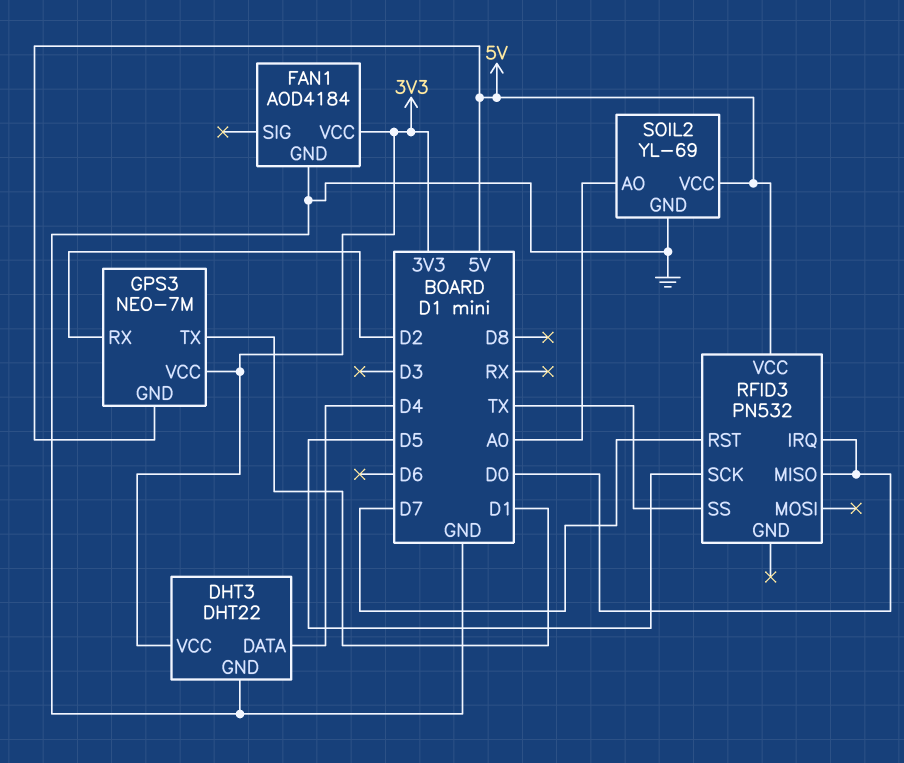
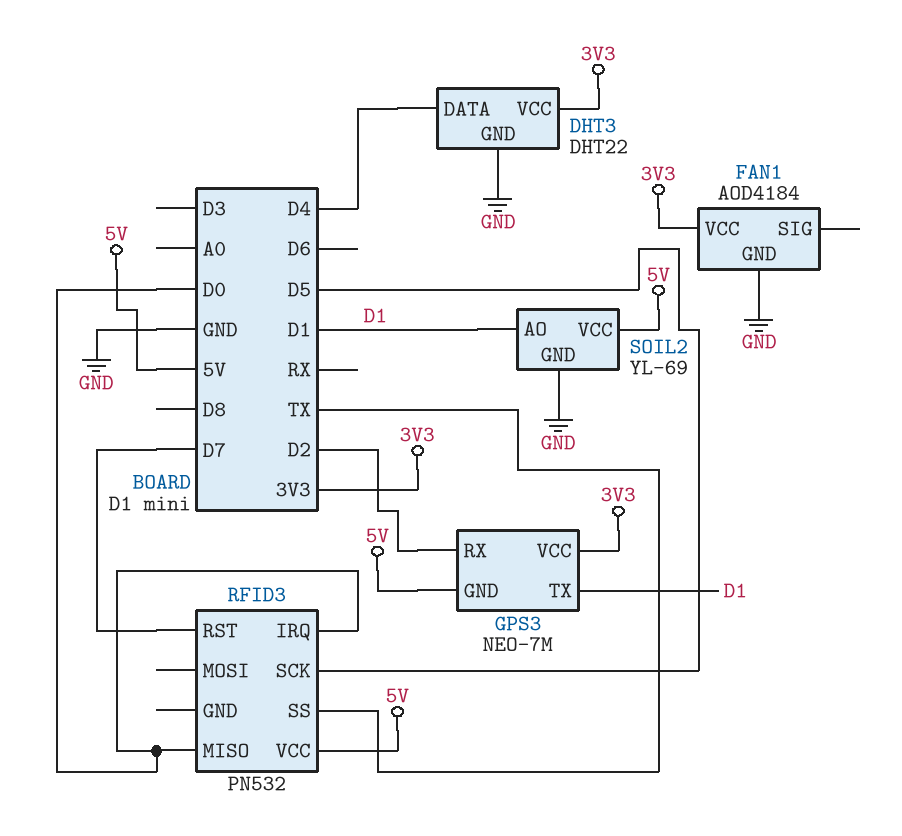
SOIL2 pin AO: A0 -> D1

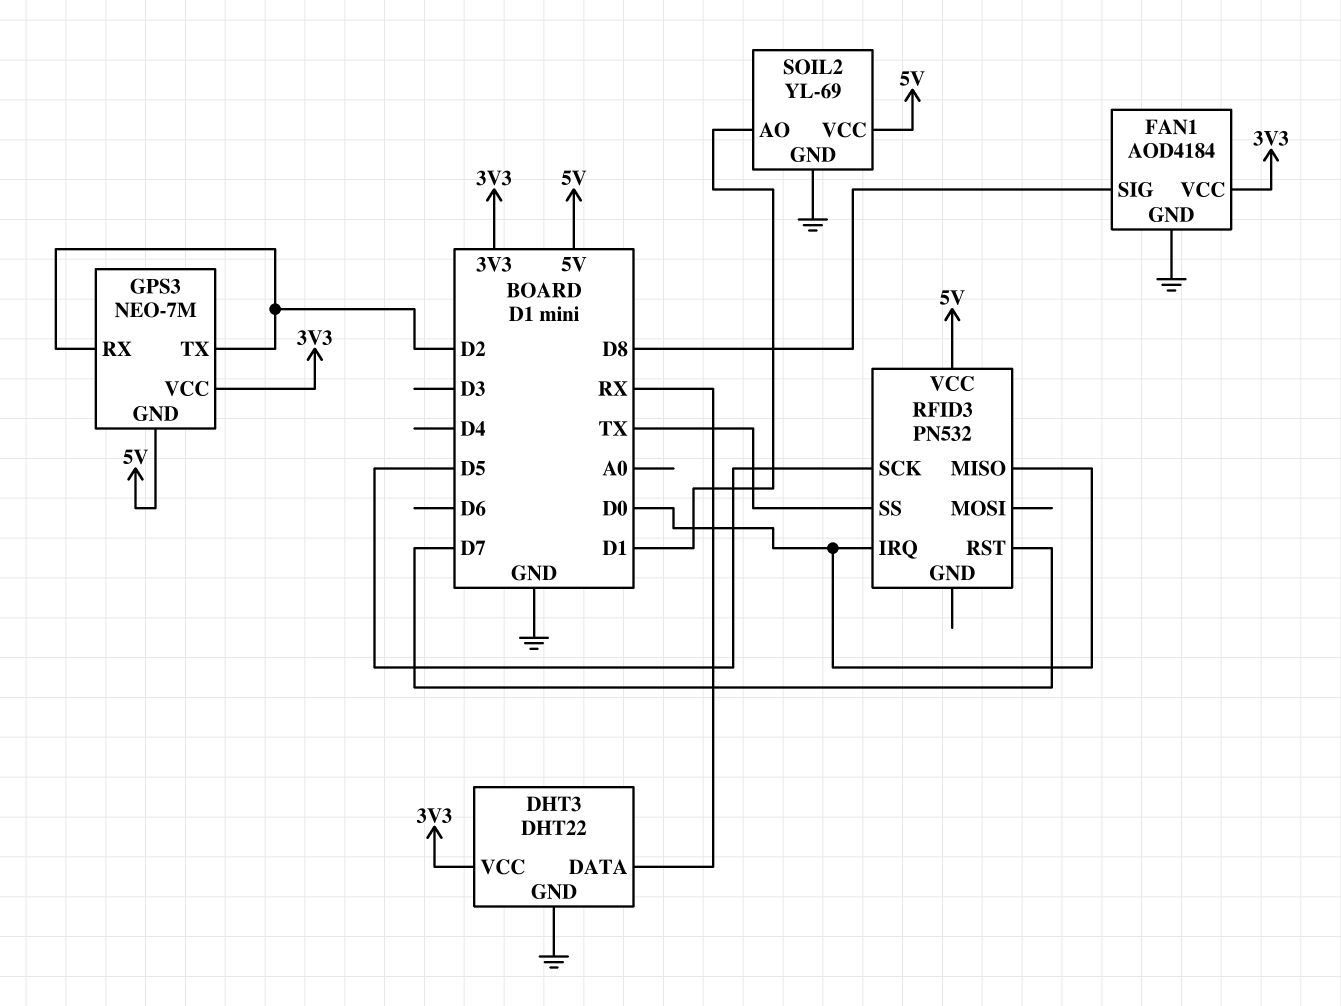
DHT3 pin DATA: D4 -> RX
FAN1 pin SIG: none -> D8
GPS3 pin TX: D1 -> D2

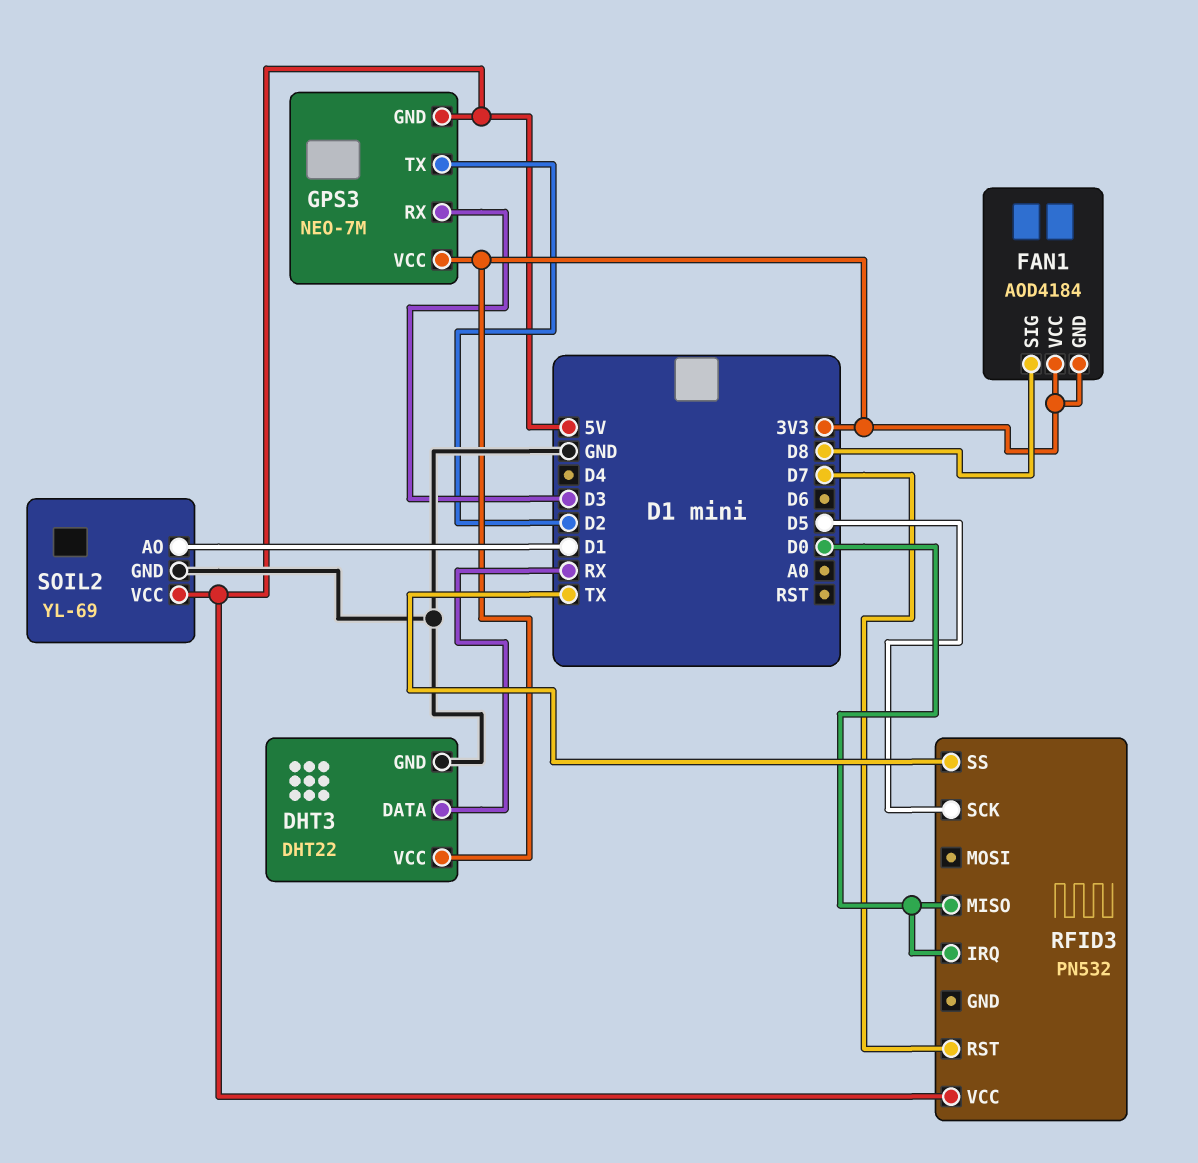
FAN1 pin GND: GND -> 3V3
GPS3 pin RX: D2 -> D3

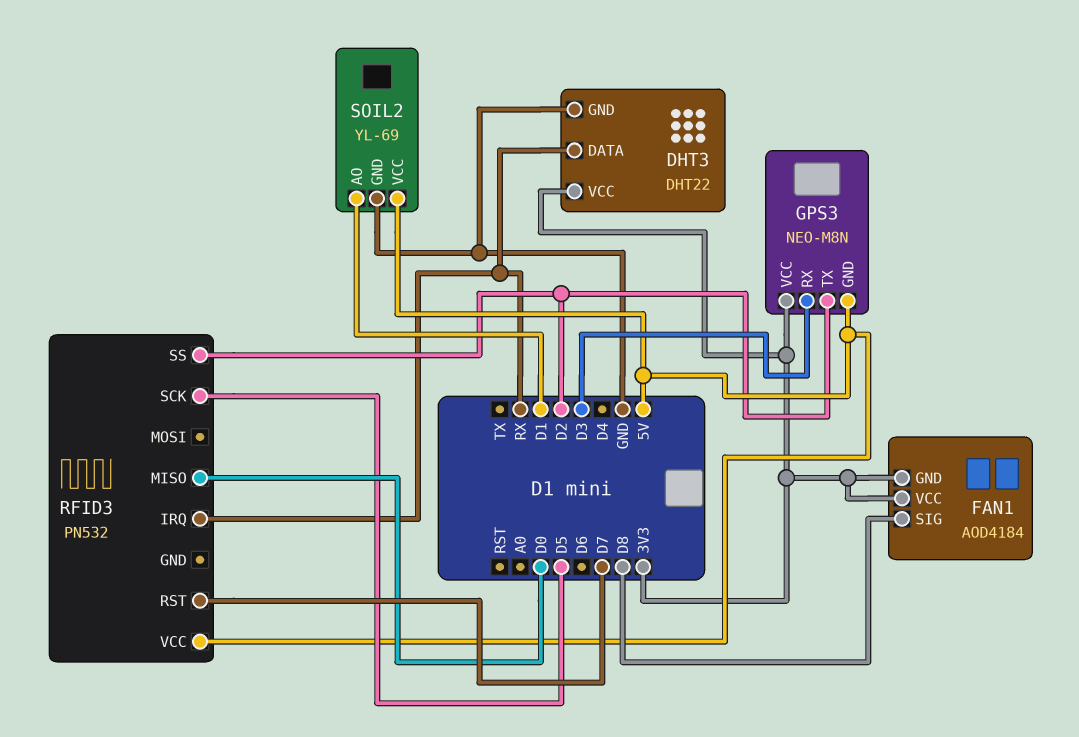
GPS3: NEO-7M -> NEO-M8N
RFID3 pin IRQ: D0 -> RX
RFID3 pin SS: TX -> D2

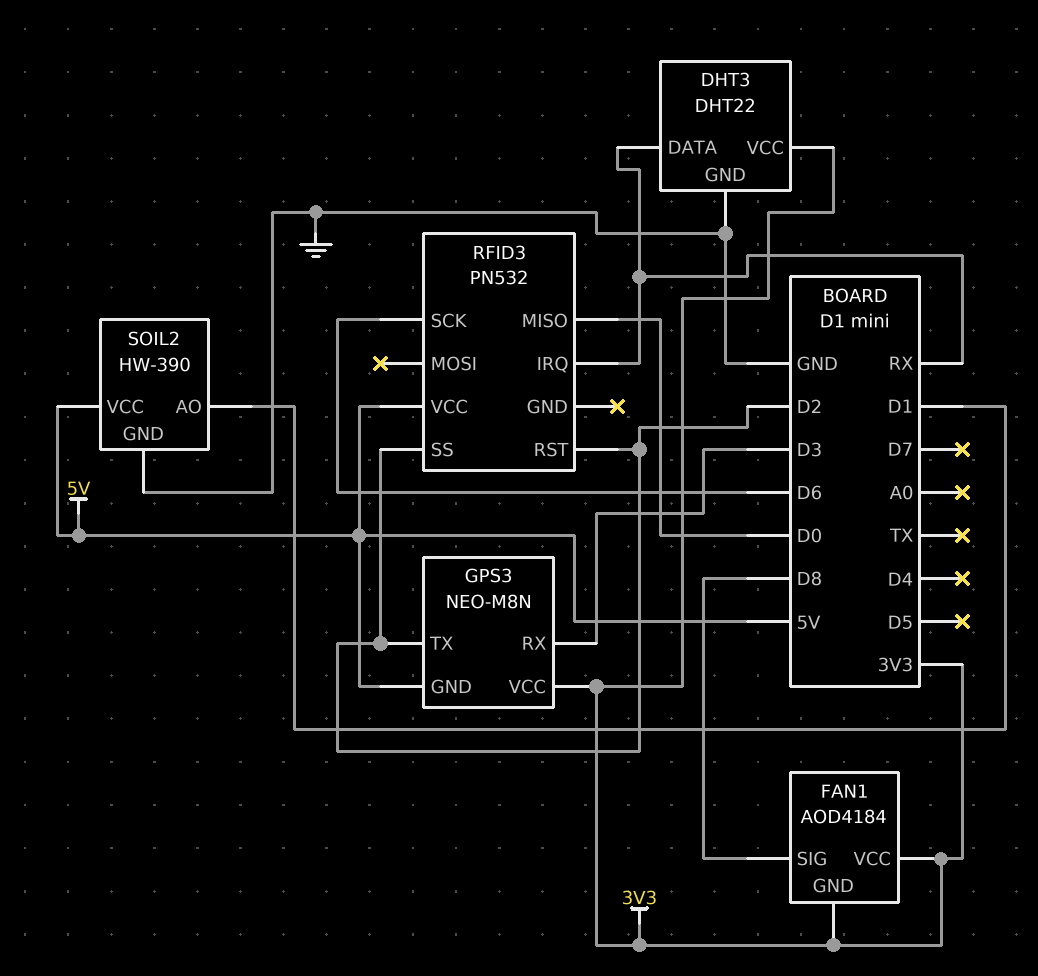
RFID3 pin RST: D7 -> D2
RFID3 pin SCK: D5 -> D6
SOIL2: YL-69 -> HW-390

